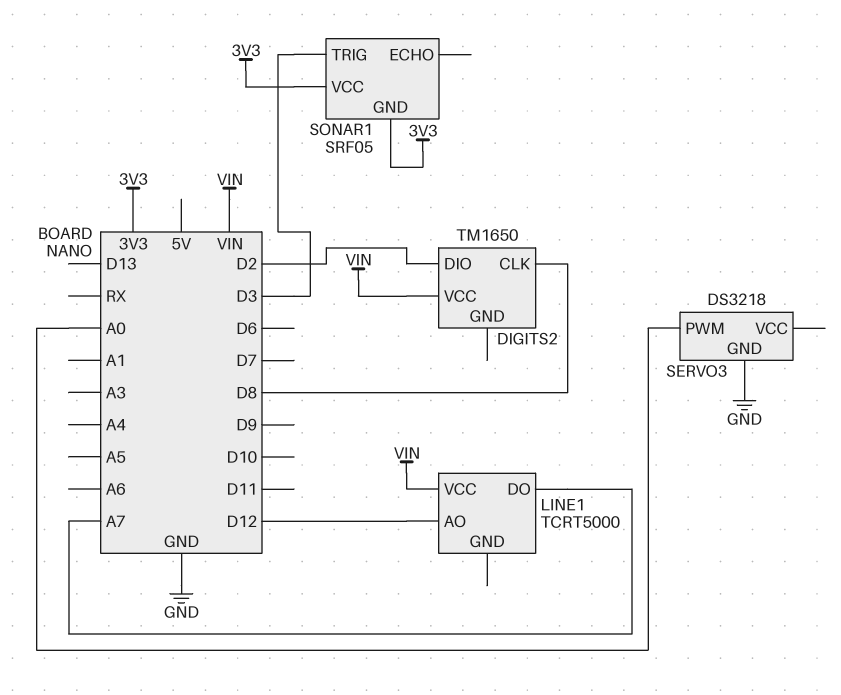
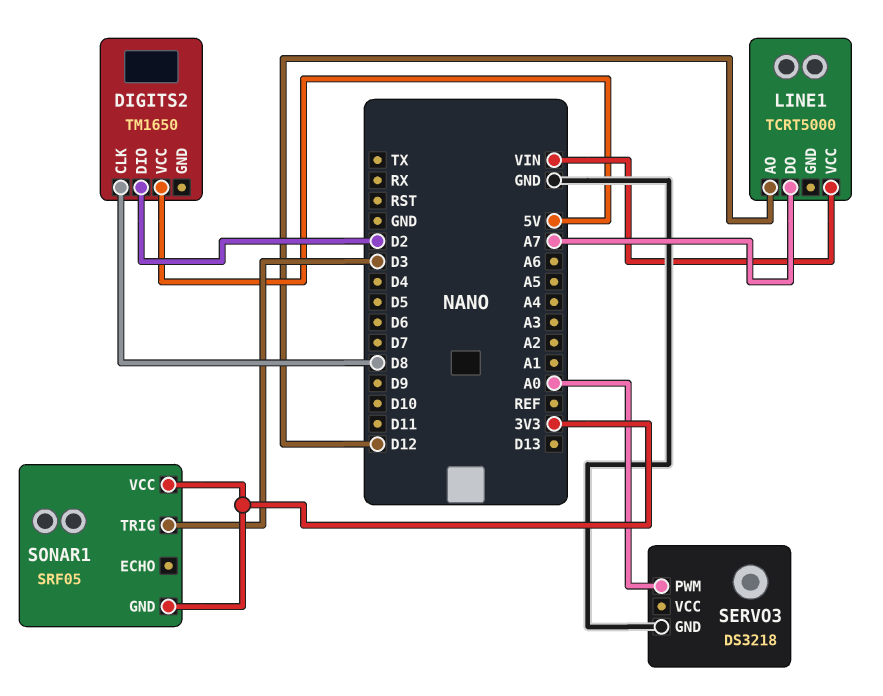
DIGITS2 pin VCC: VIN -> 5V

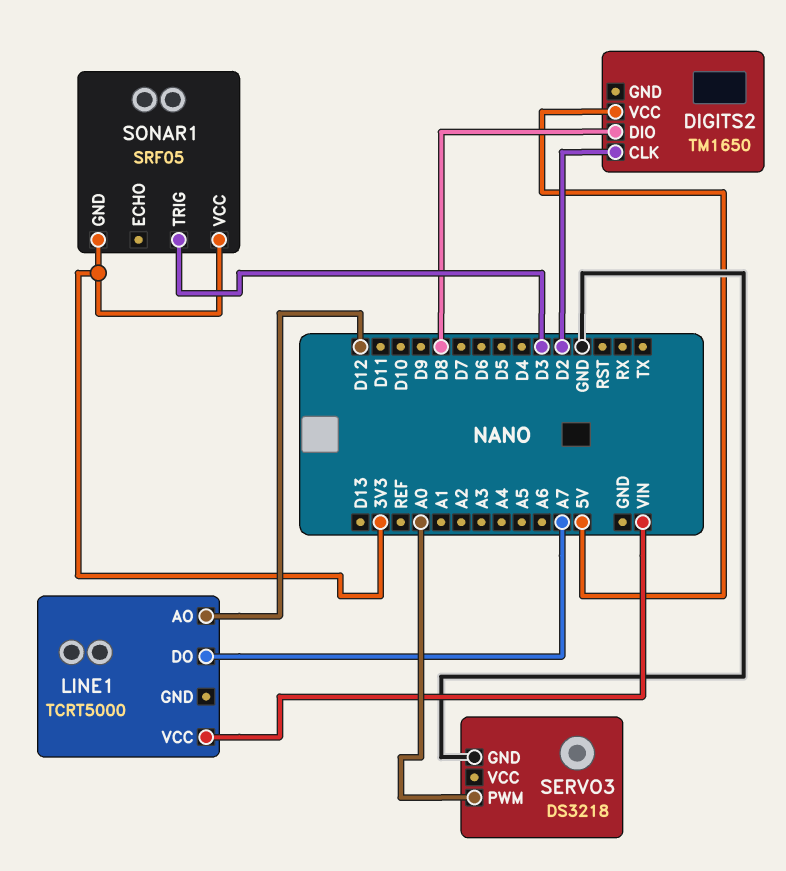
DIGITS2 pin CLK: D8 -> D2
DIGITS2 pin DIO: D2 -> D8

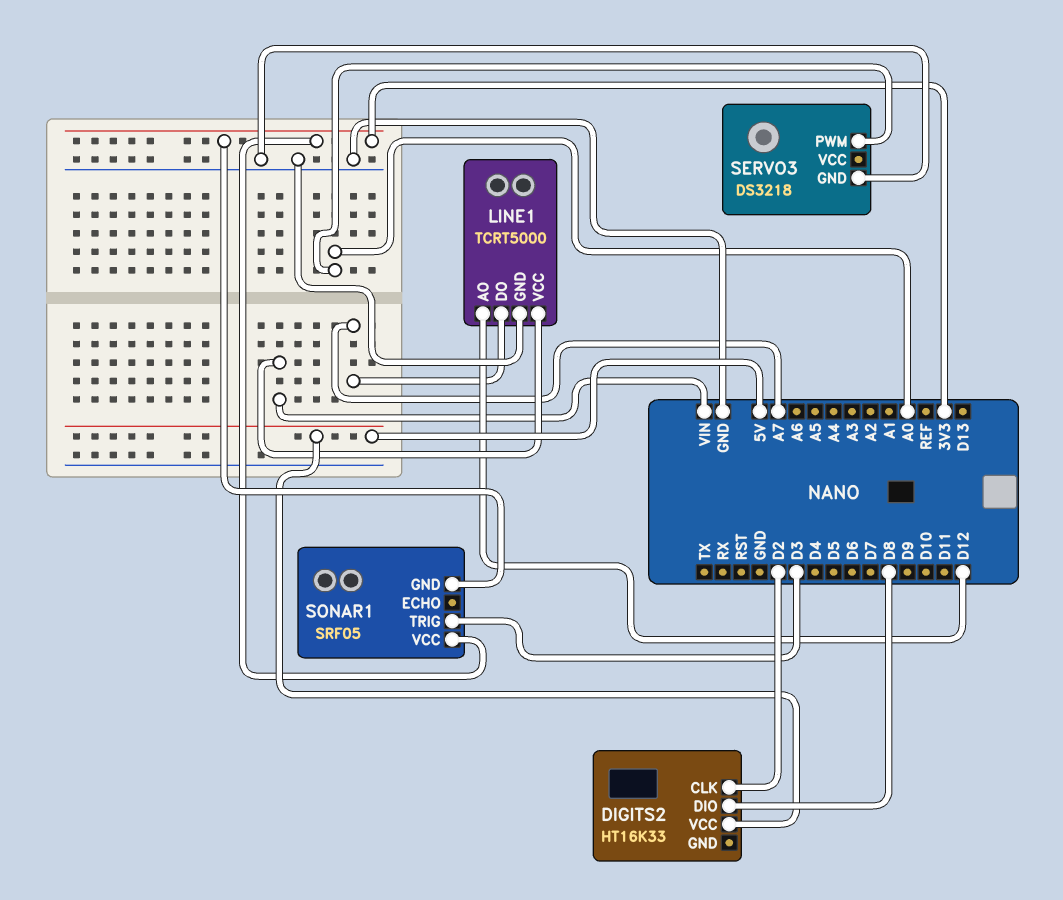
DIGITS2: TM1650 -> HT16K33
LINE1 pin GND: none -> GND

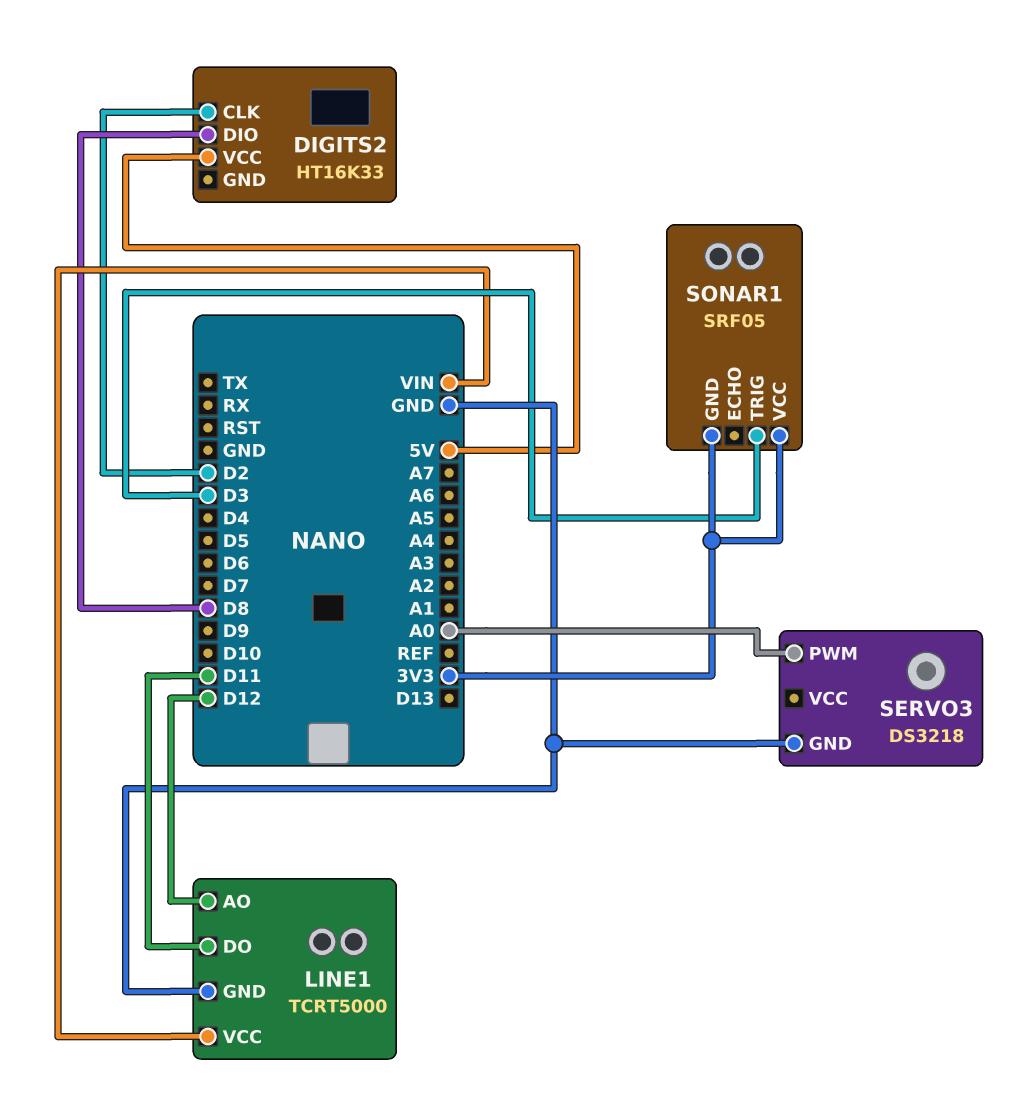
LINE1 pin DO: A7 -> D11

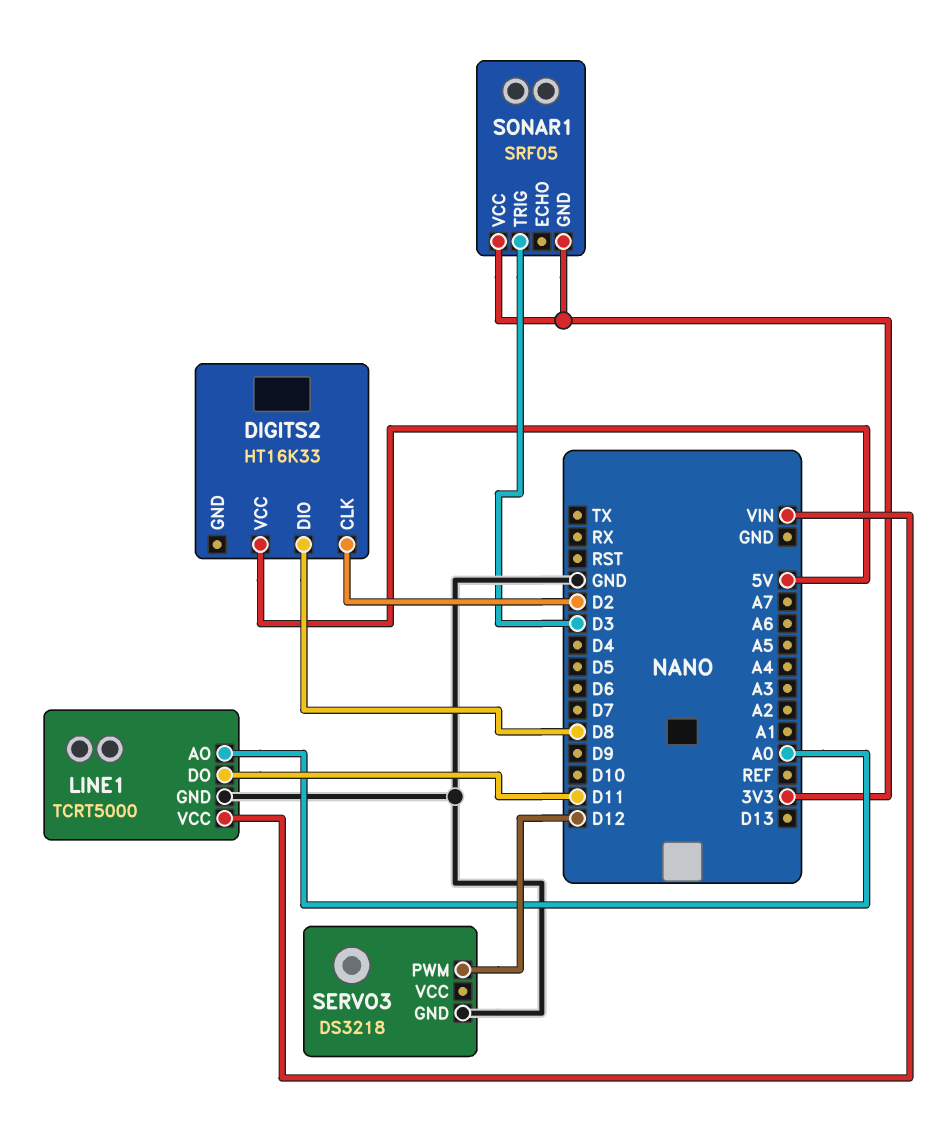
LINE1 pin AO: D12 -> A0
SERVO3 pin PWM: A0 -> D12

